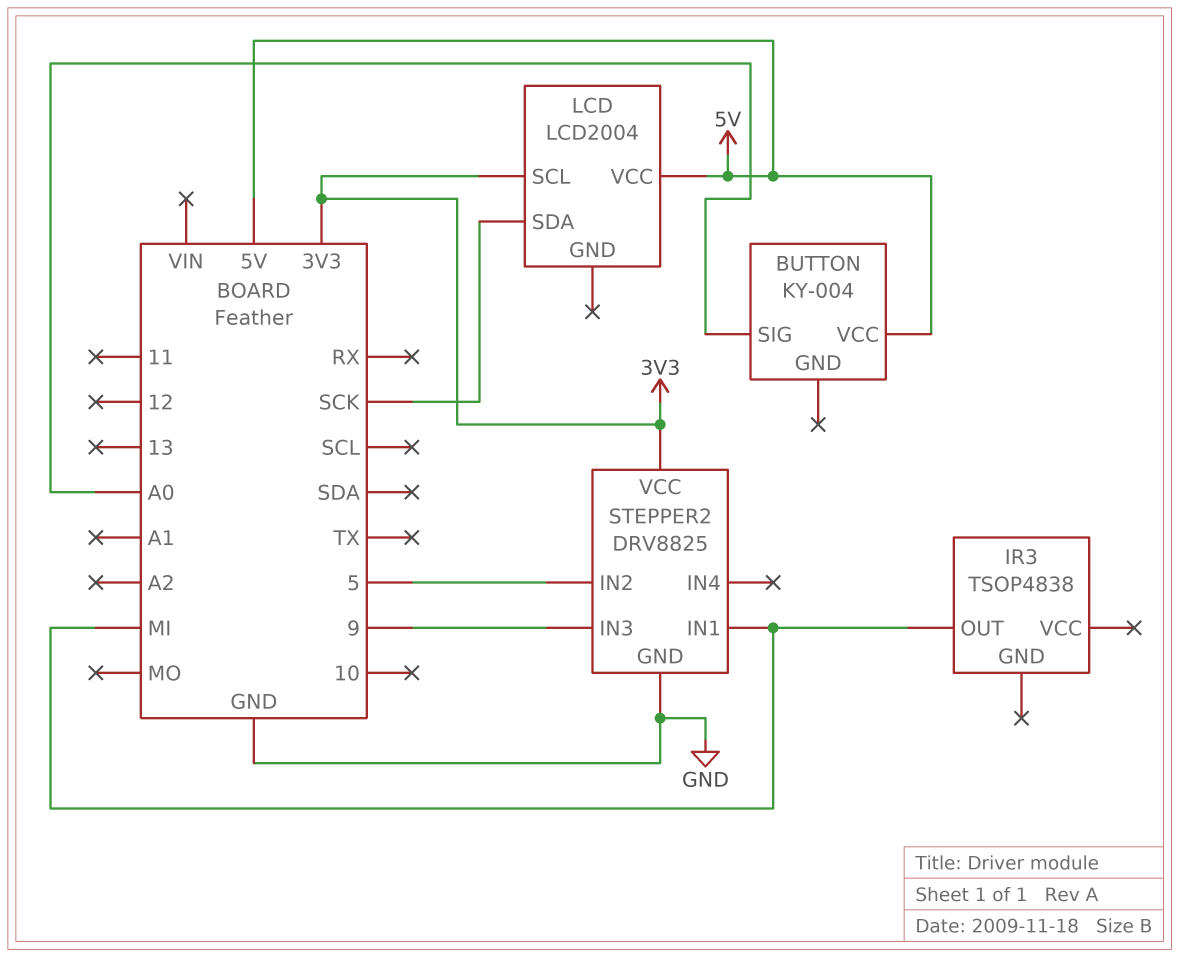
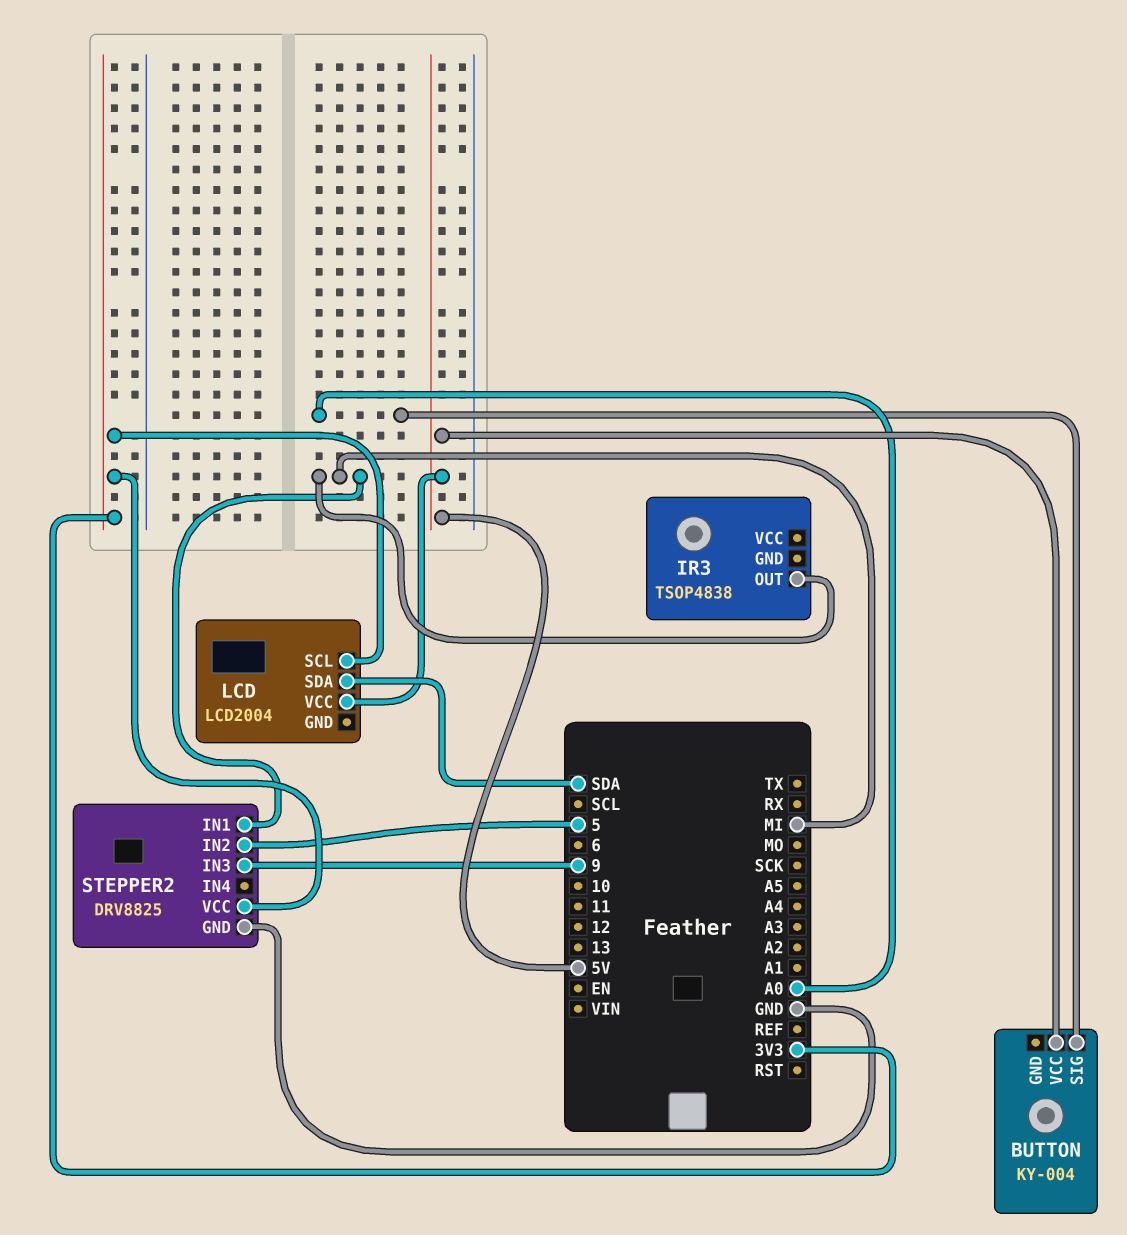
LCD pin SDA: SCK -> SDA

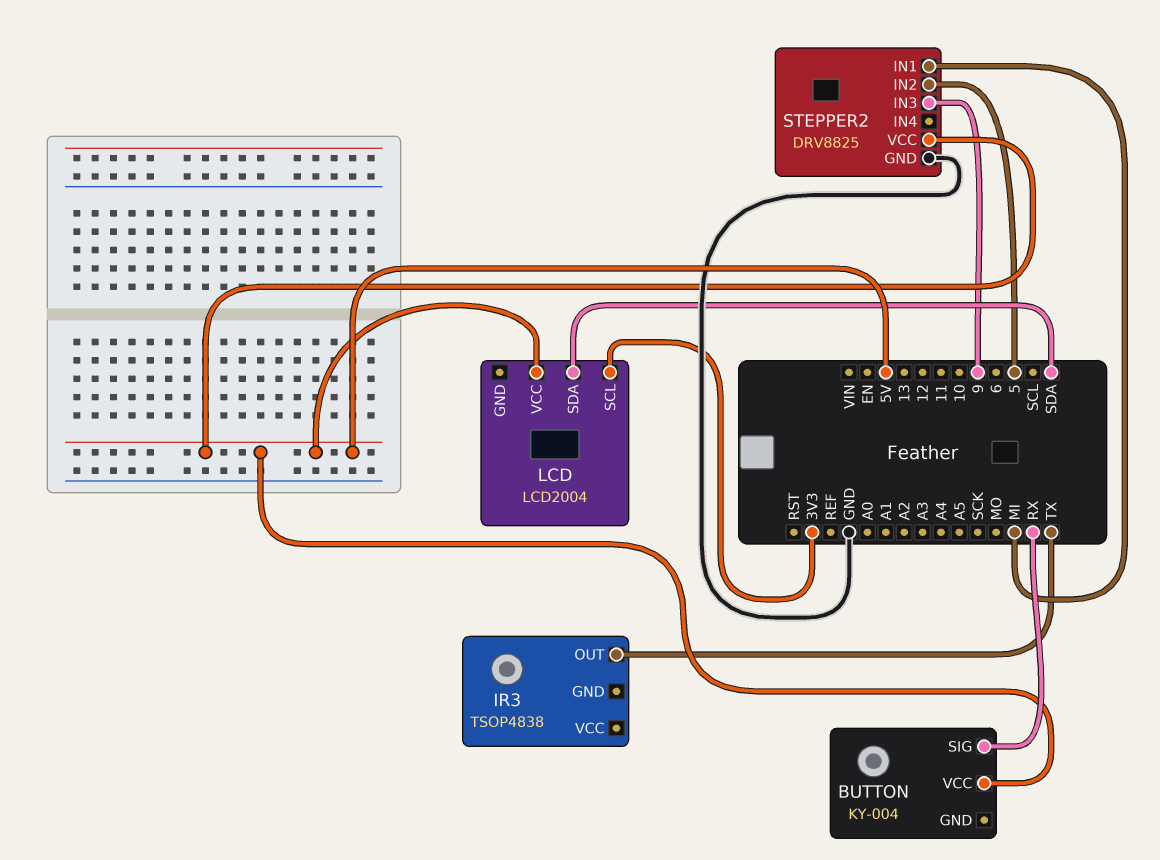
BUTTON pin SIG: A0 -> RX
IR3 pin OUT: MI -> TX
STEPPER2 pin VCC: 3V3 -> 5V

